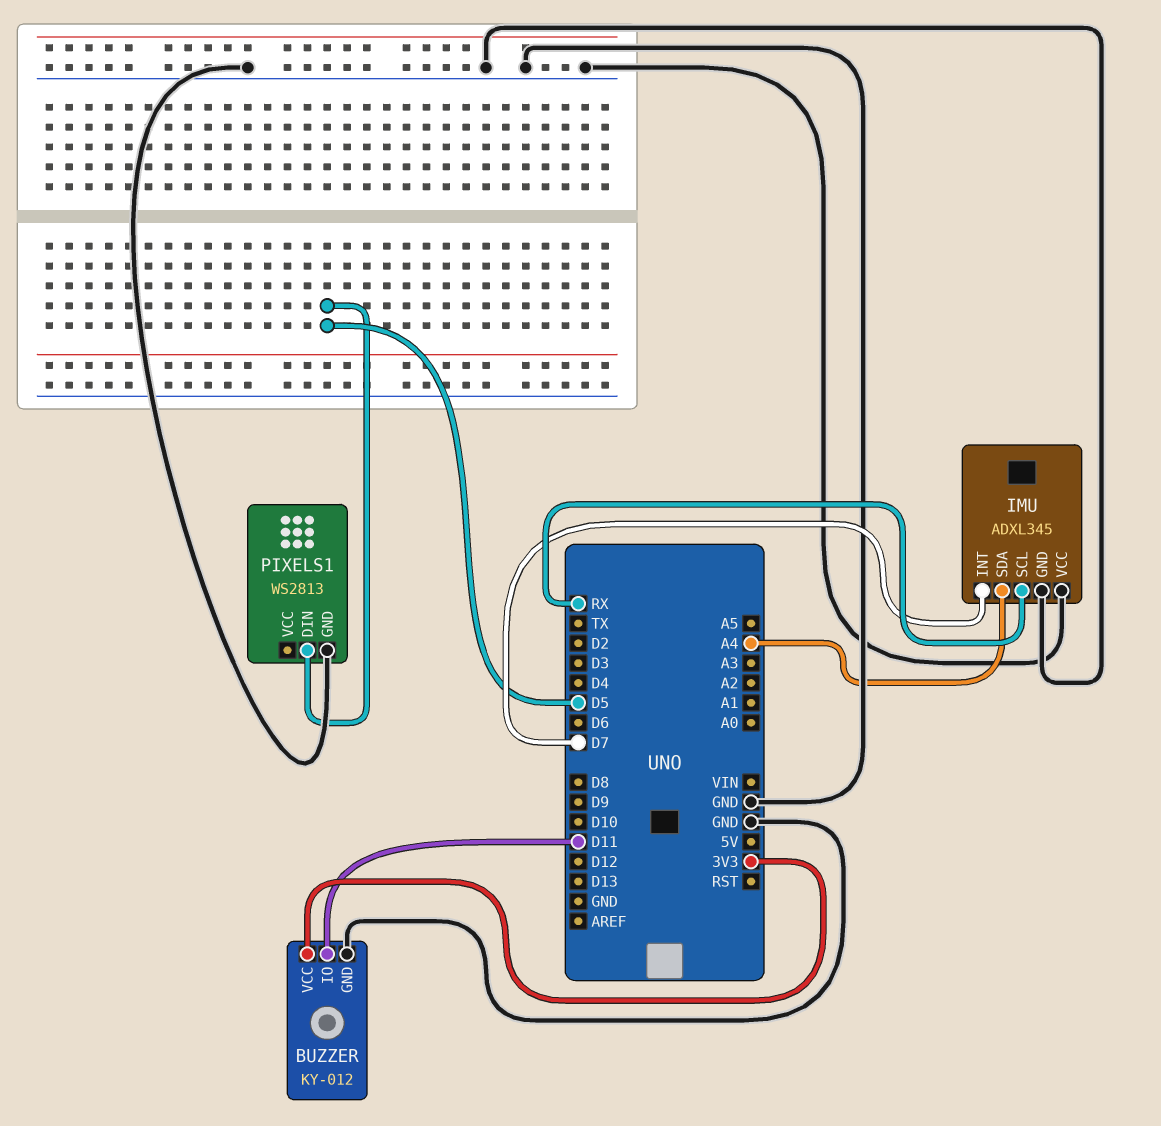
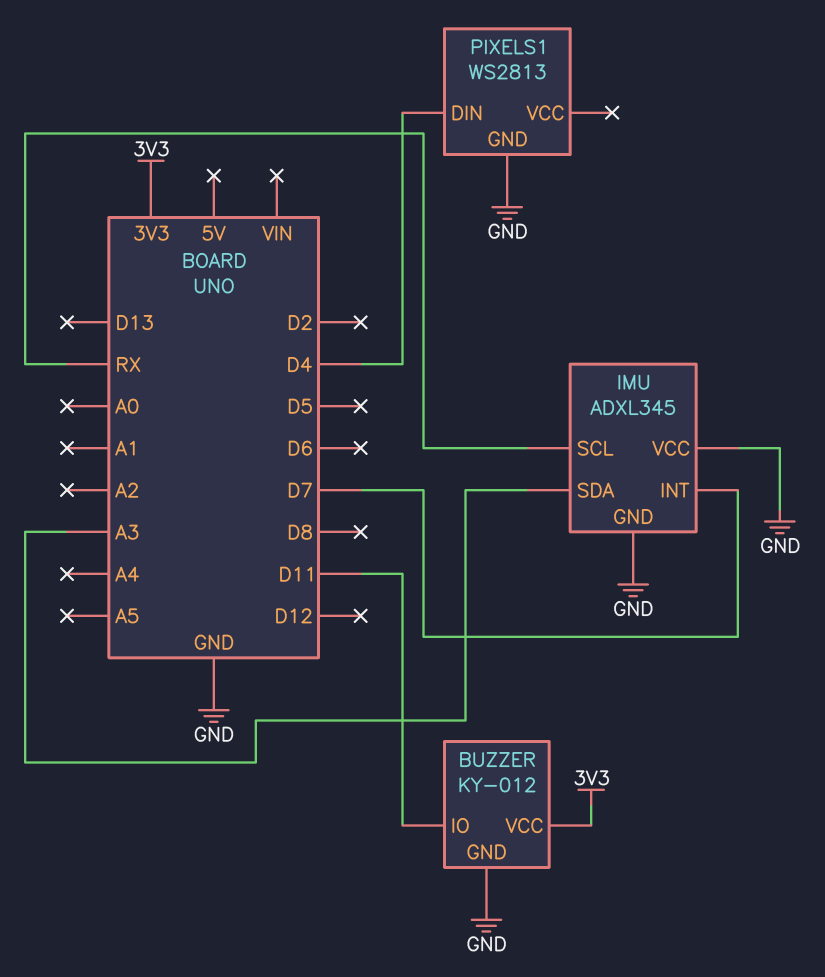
IMU pin SDA: A4 -> A3
PIXELS1 pin DIN: D5 -> D4

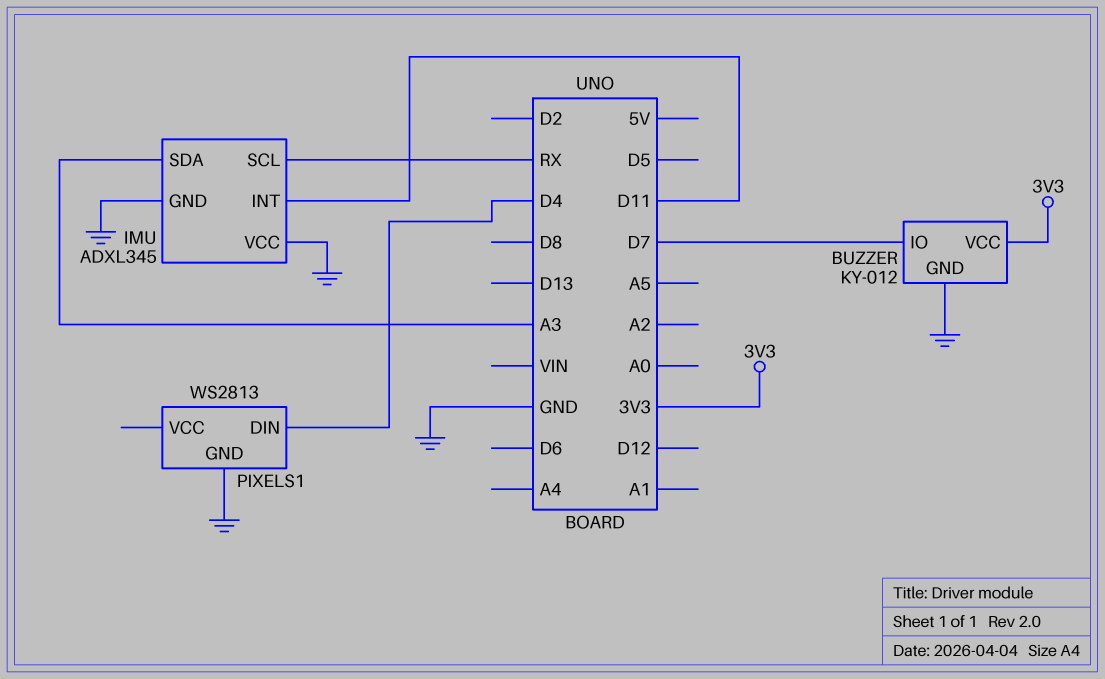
BUZZER pin IO: D11 -> D7
IMU pin INT: D7 -> D11

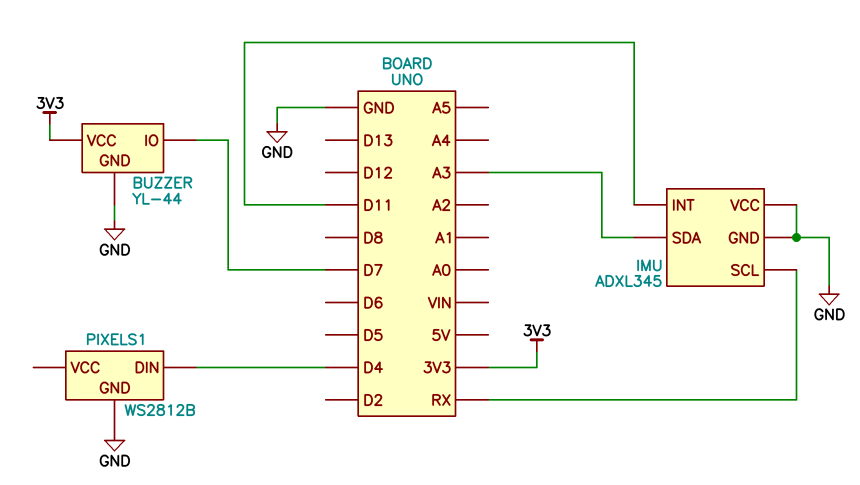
BUZZER: KY-012 -> YL-44
PIXELS1: WS2813 -> WS2812B

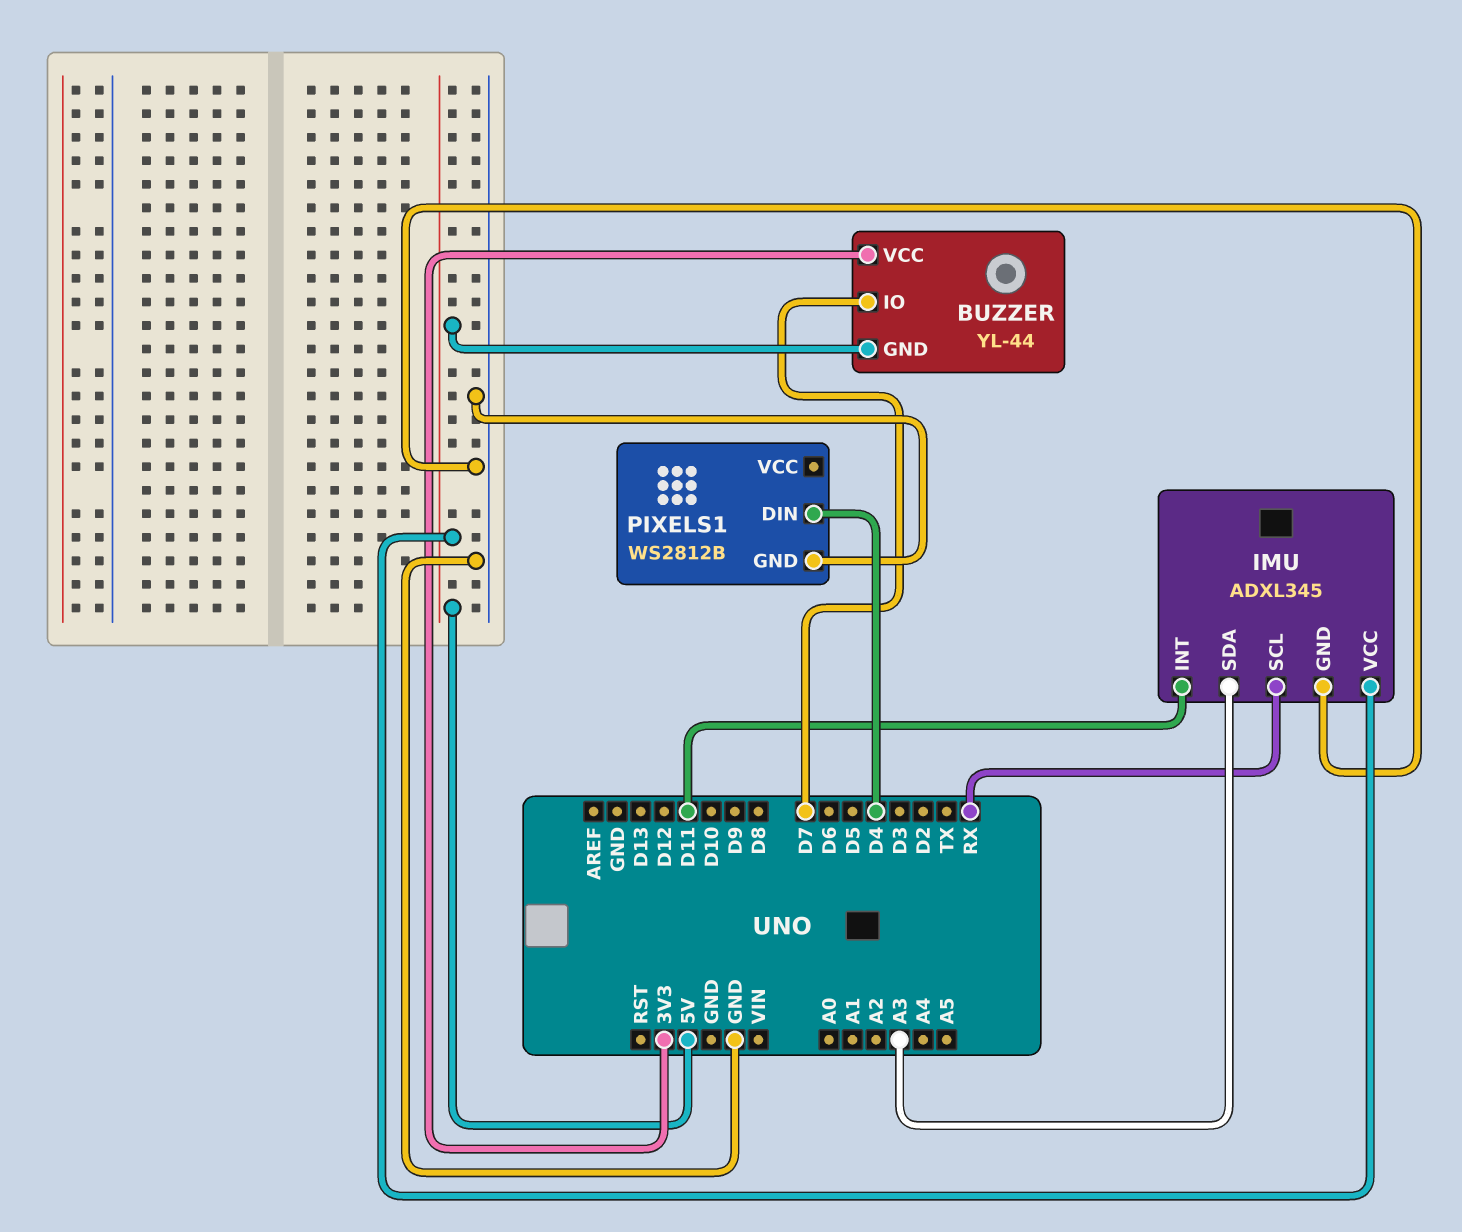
BUZZER pin GND: GND -> 5V
IMU pin VCC: GND -> 5V

